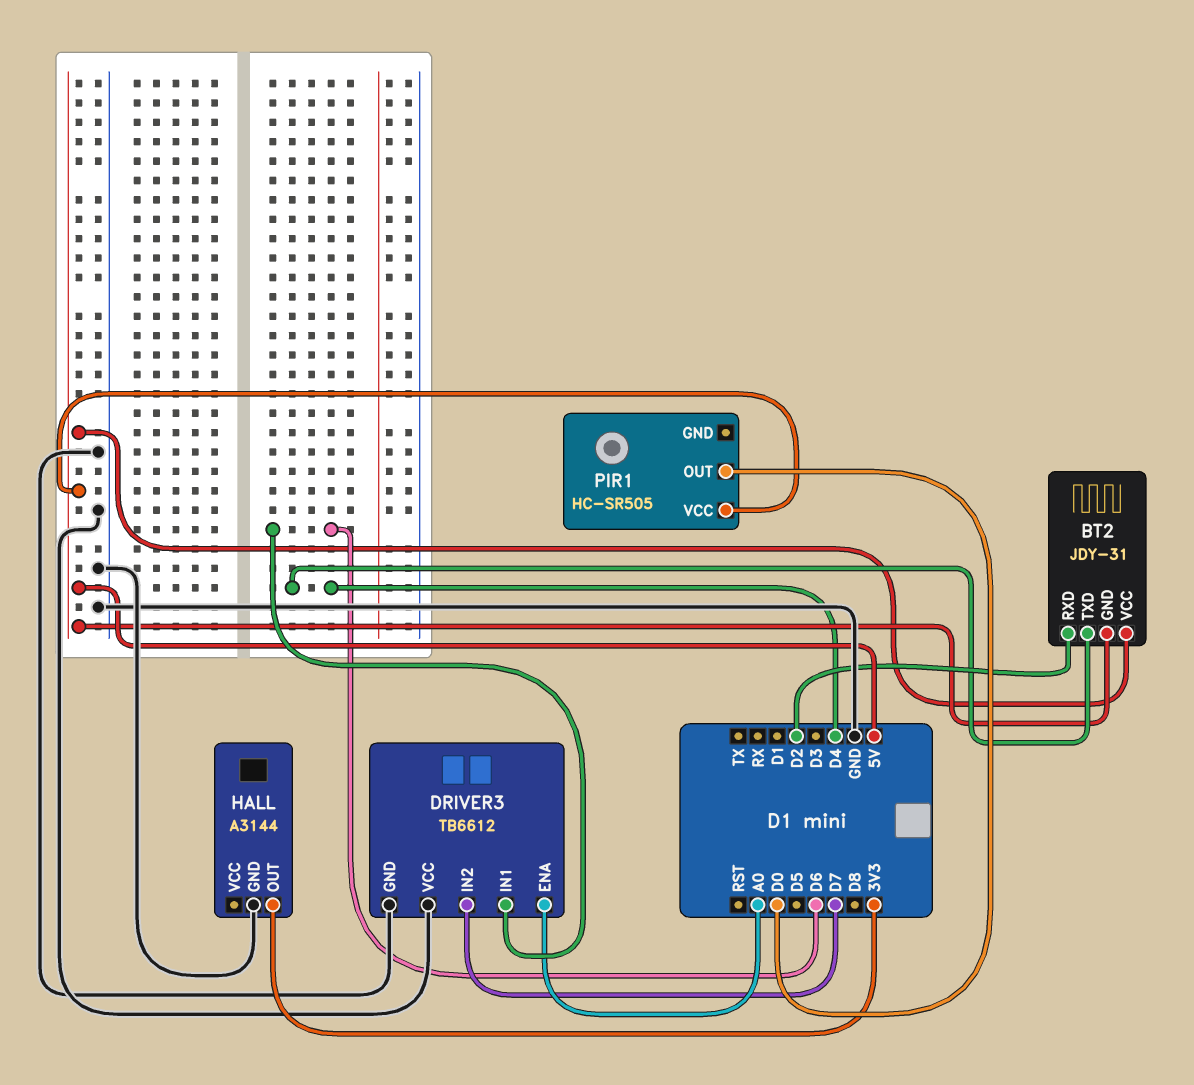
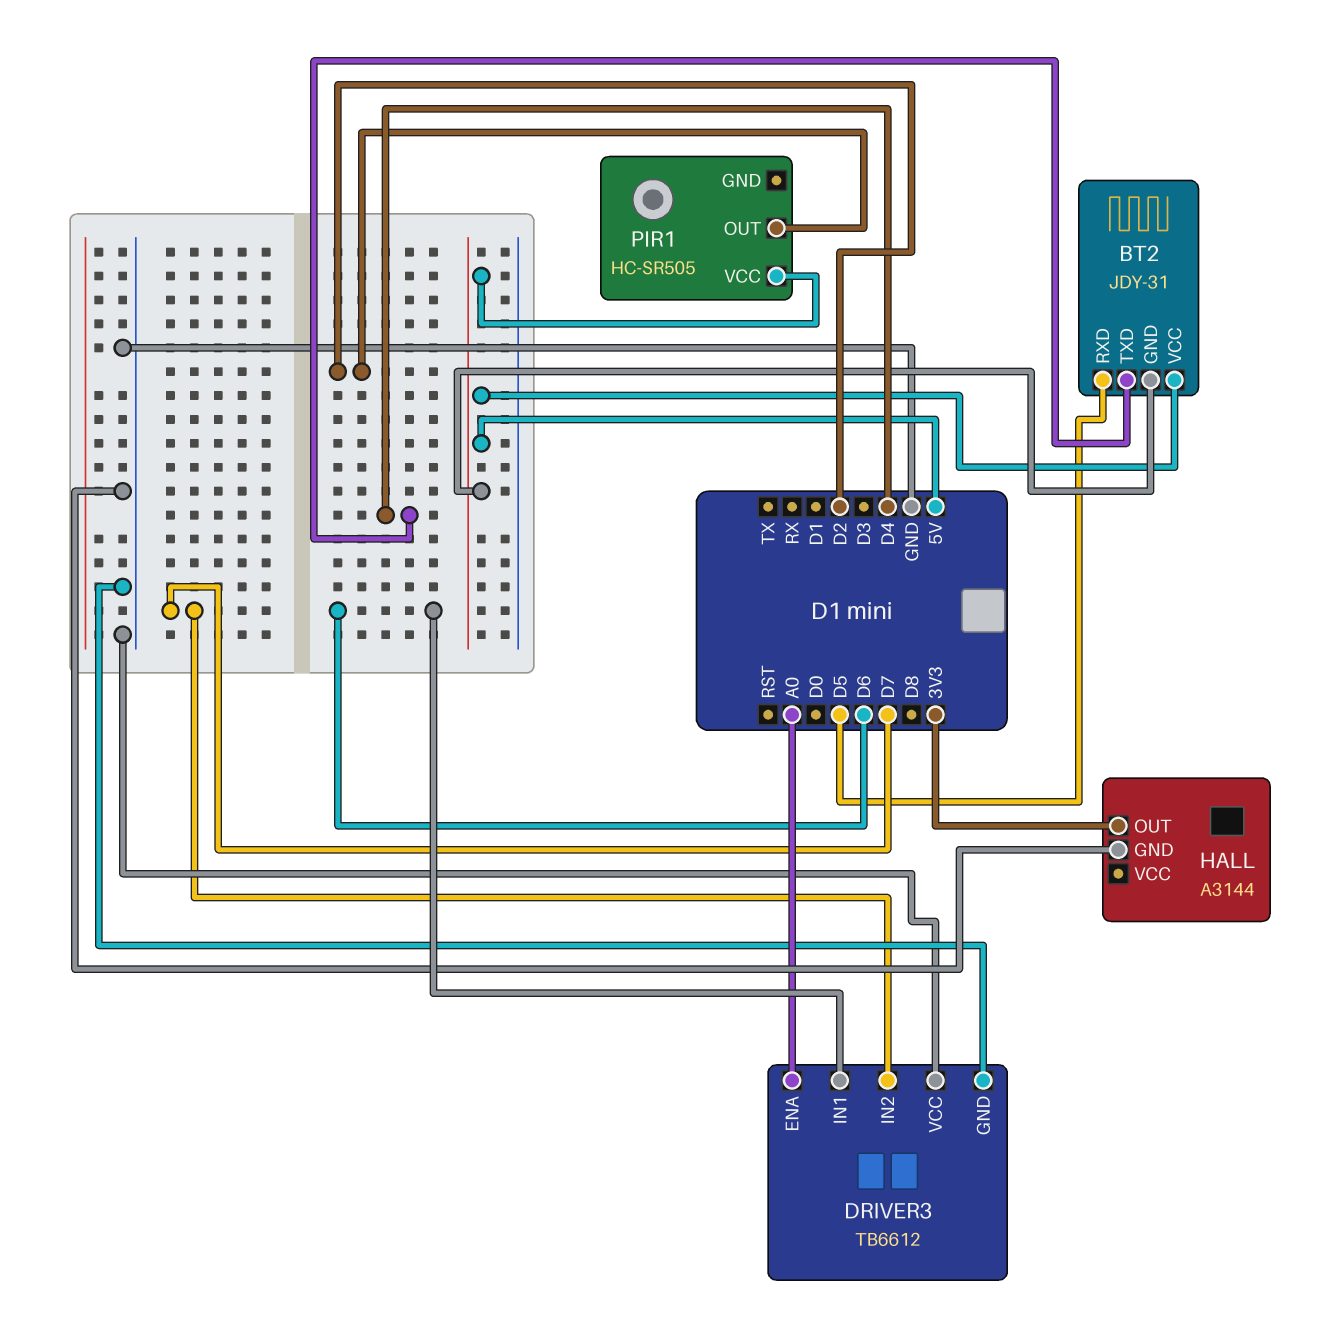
BT2 pin RXD: D2 -> D5
PIR1 pin OUT: D0 -> D2

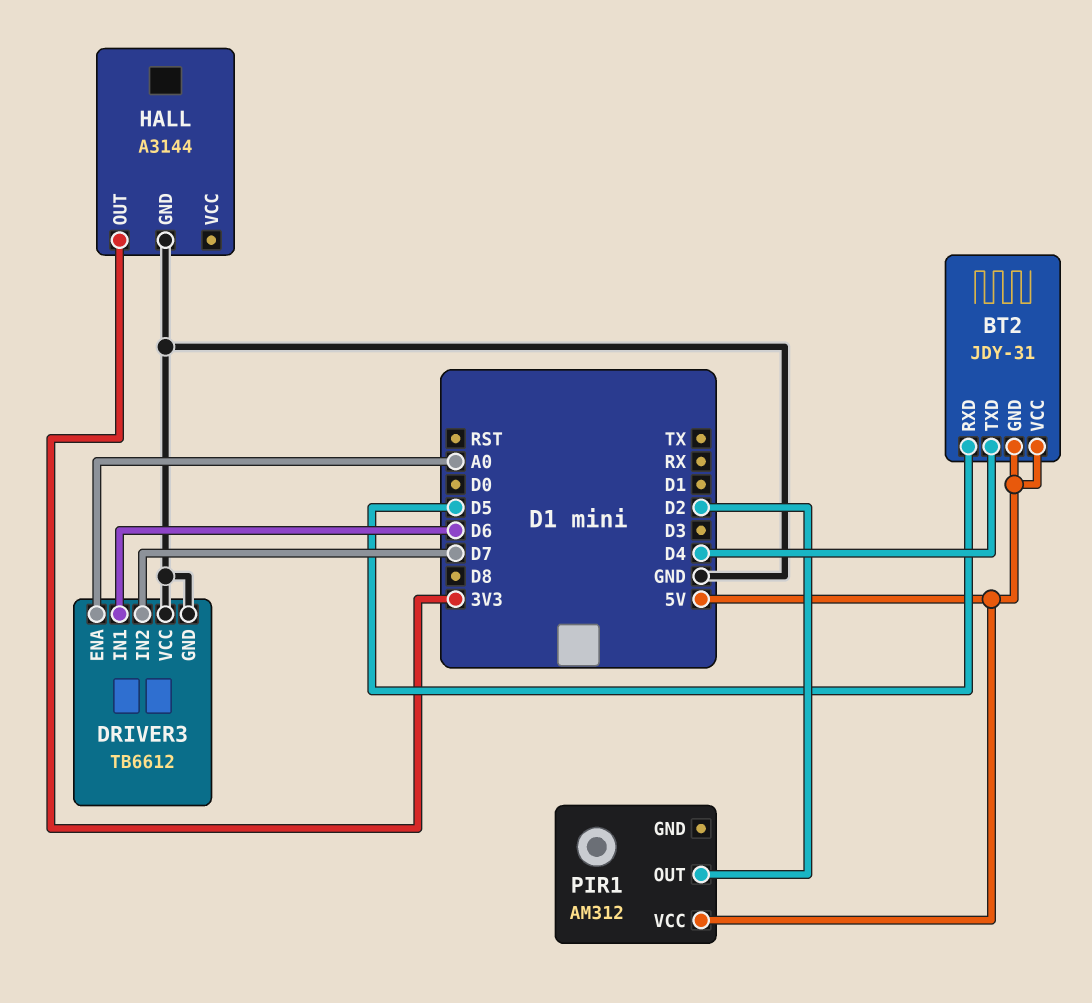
PIR1: HC-SR505 -> AM312

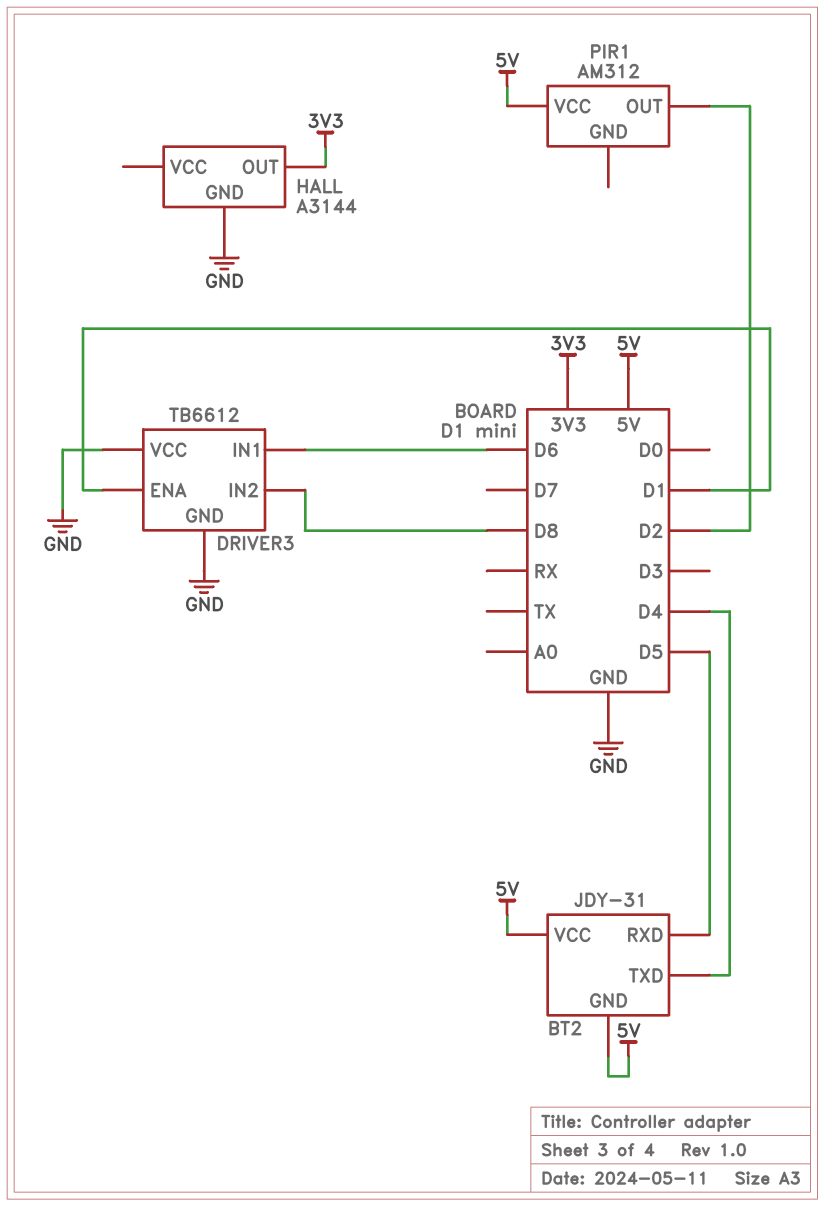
DRIVER3 pin ENA: A0 -> D1
DRIVER3 pin IN2: D7 -> D8

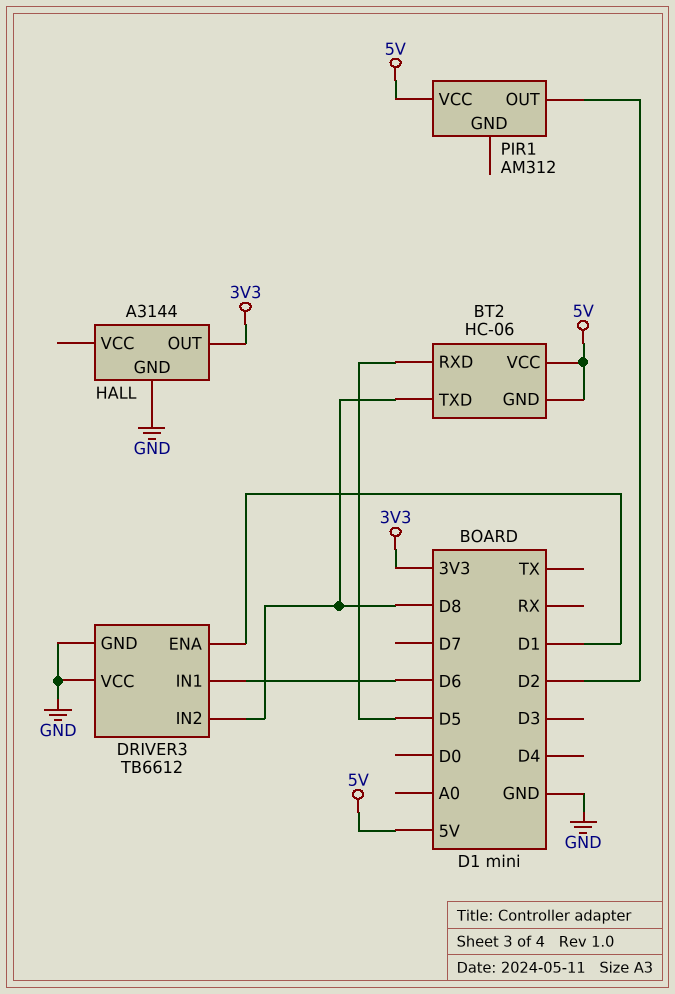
BT2: JDY-31 -> HC-06
BT2 pin TXD: D4 -> D8

